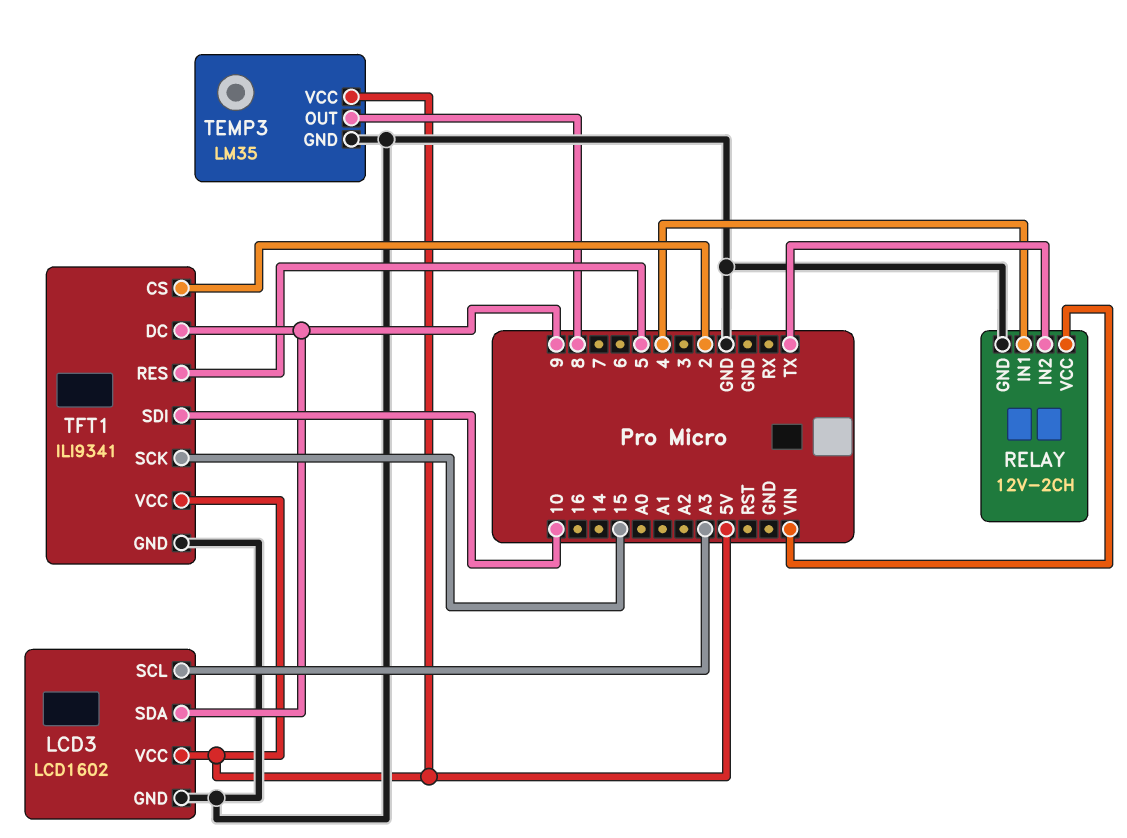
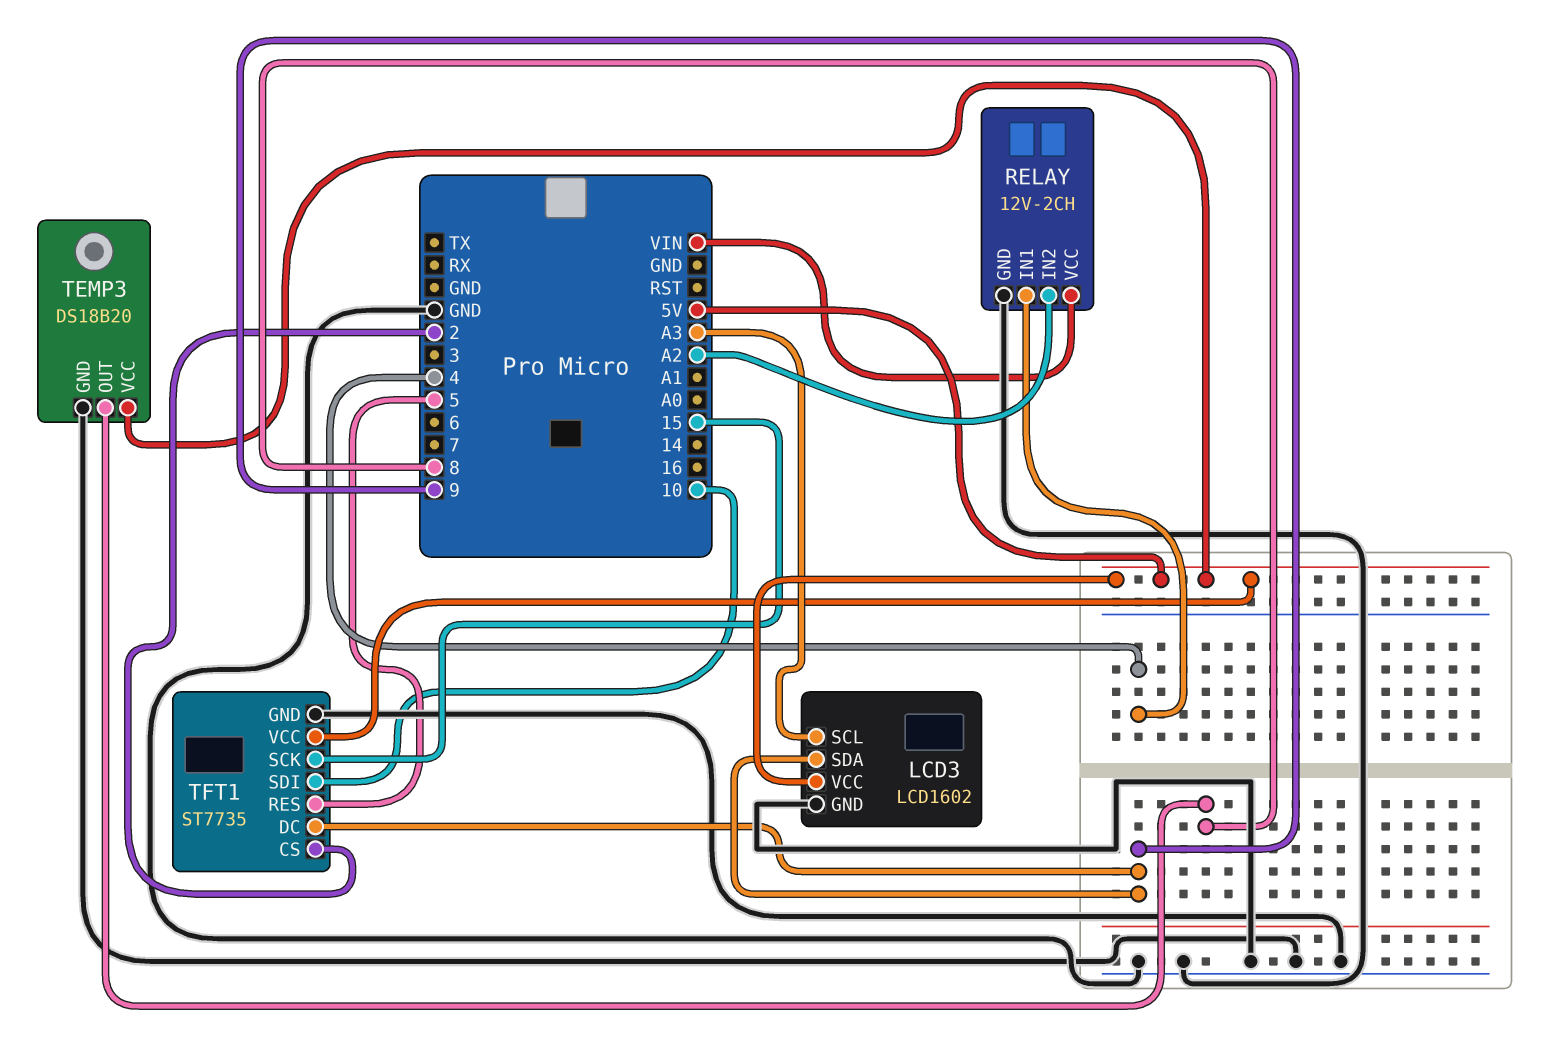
RELAY pin IN2: TX -> A2
TEMP3: LM35 -> DS18B20
TFT1: ILI9341 -> ST7735

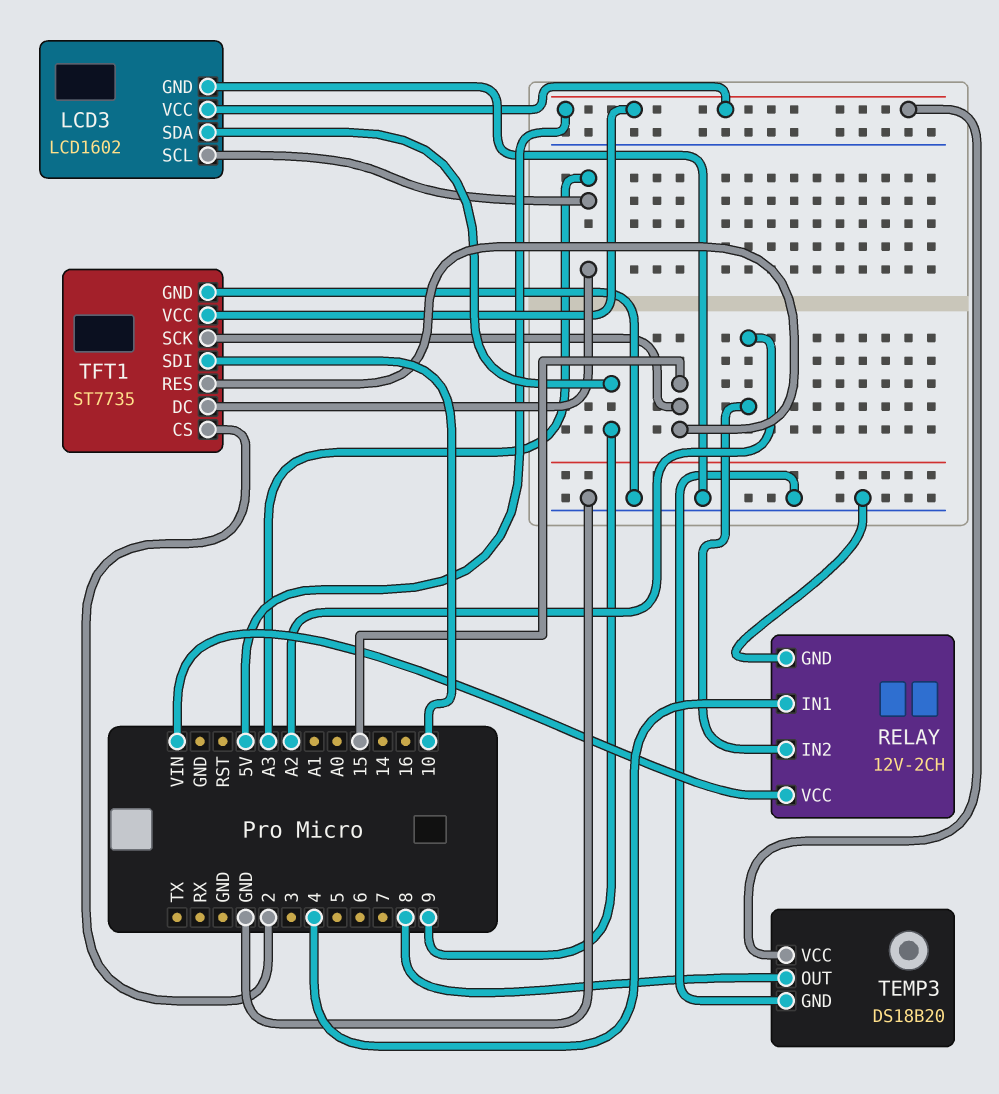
TFT1 pin DC: 9 -> A3
TFT1 pin RES: 5 -> 15

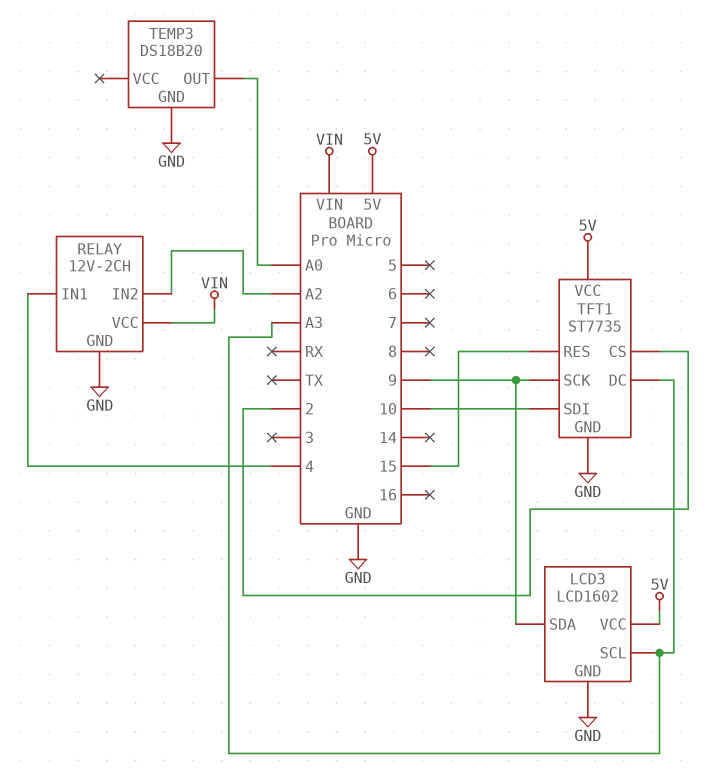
TEMP3 pin OUT: 8 -> A0
TEMP3 pin VCC: 5V -> none
TFT1 pin SCK: 15 -> 9

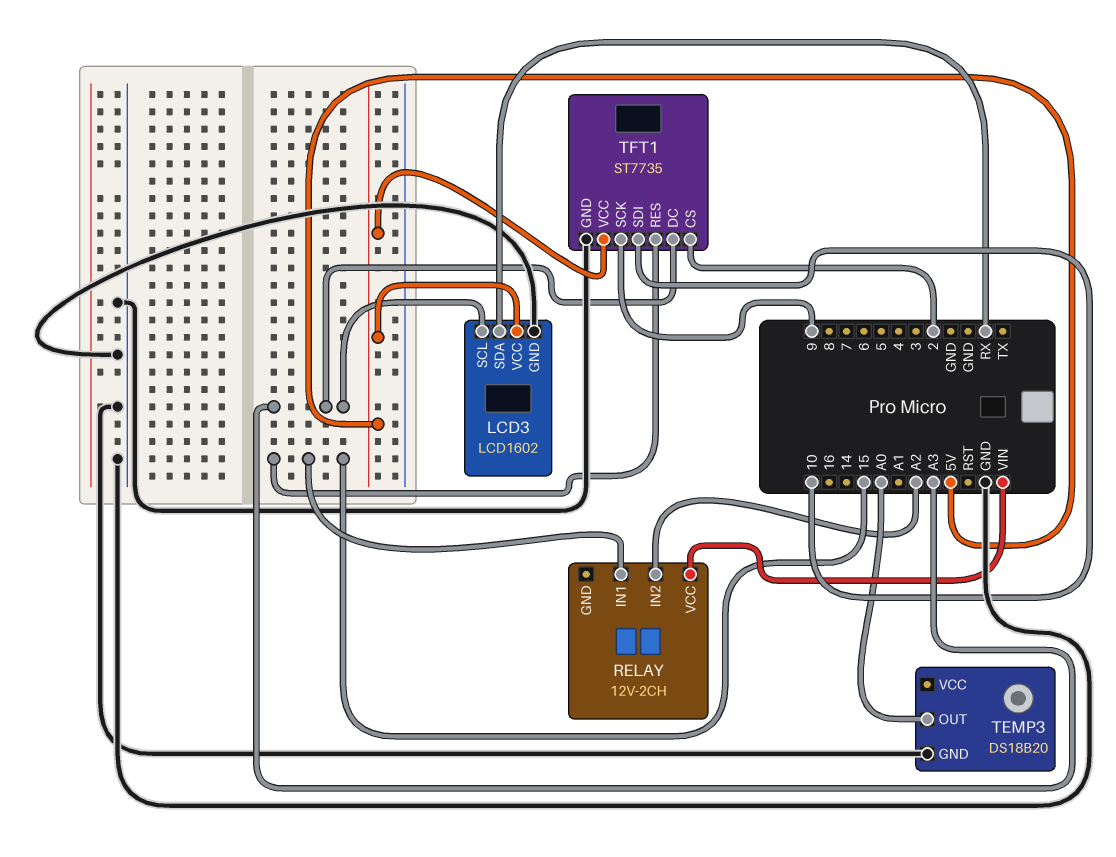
LCD3 pin SDA: 9 -> RX
RELAY pin GND: GND -> none
RELAY pin IN1: 4 -> 15

